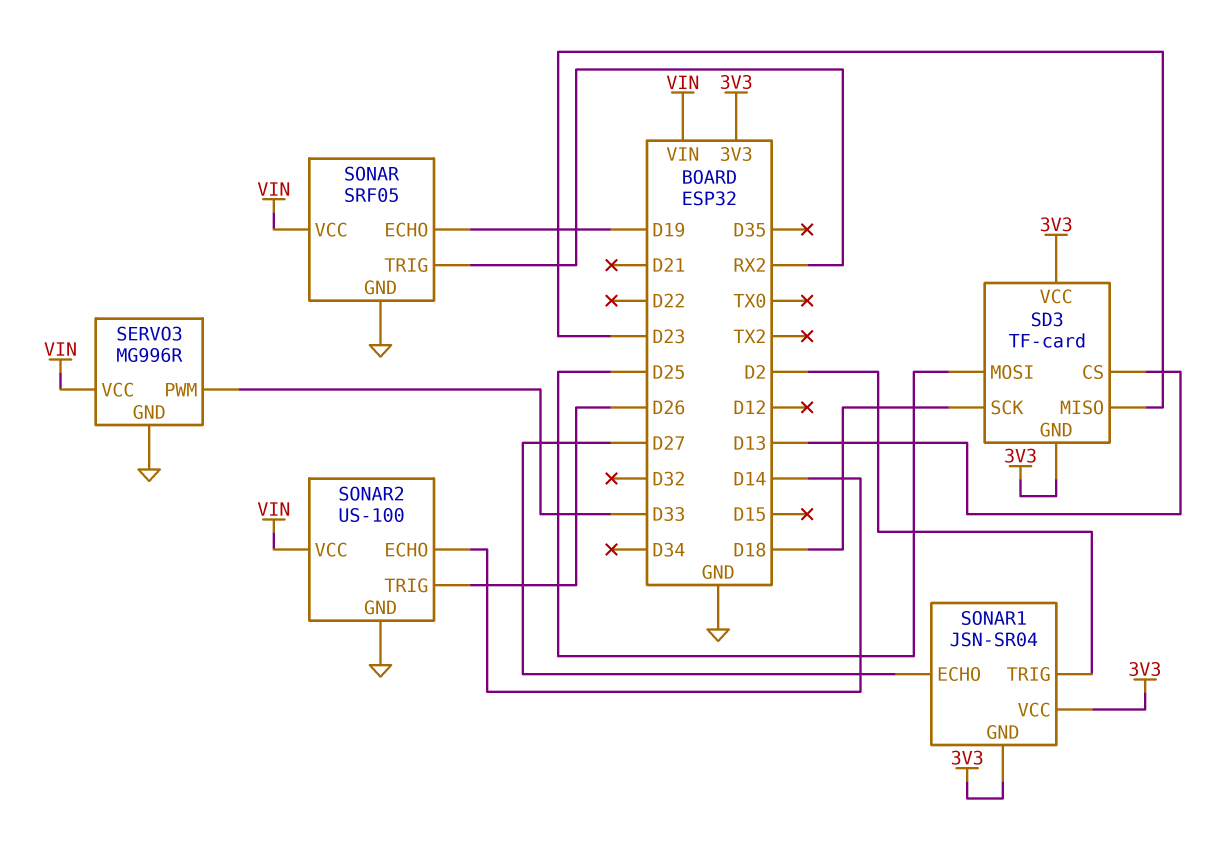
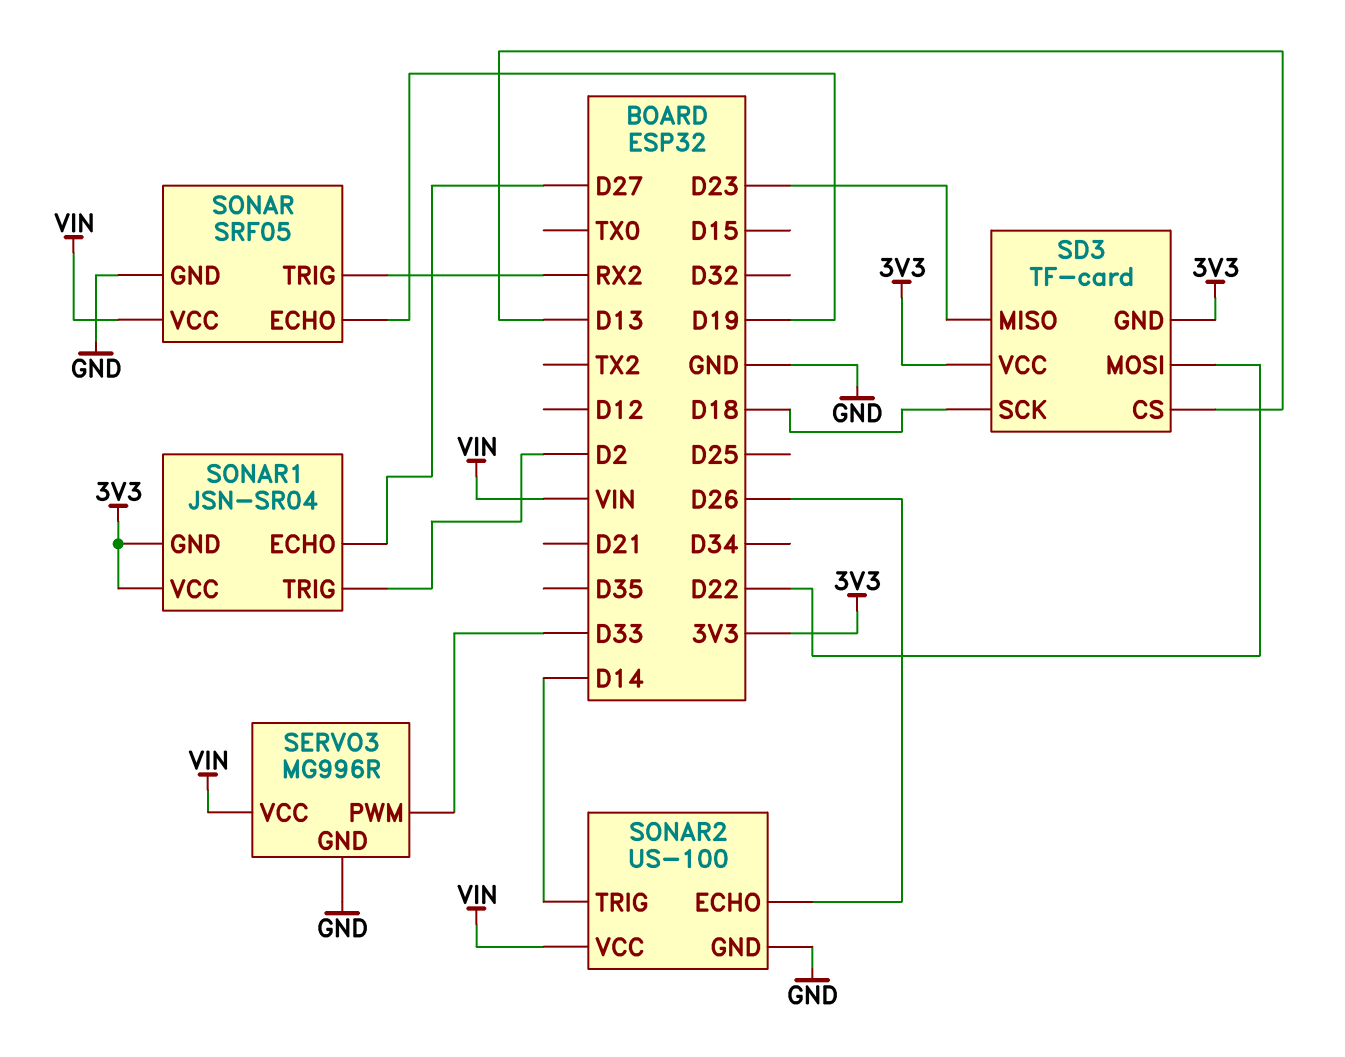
SD3 pin MOSI: D25 -> D22
SONAR2 pin ECHO: D14 -> D26
SONAR2 pin TRIG: D26 -> D14

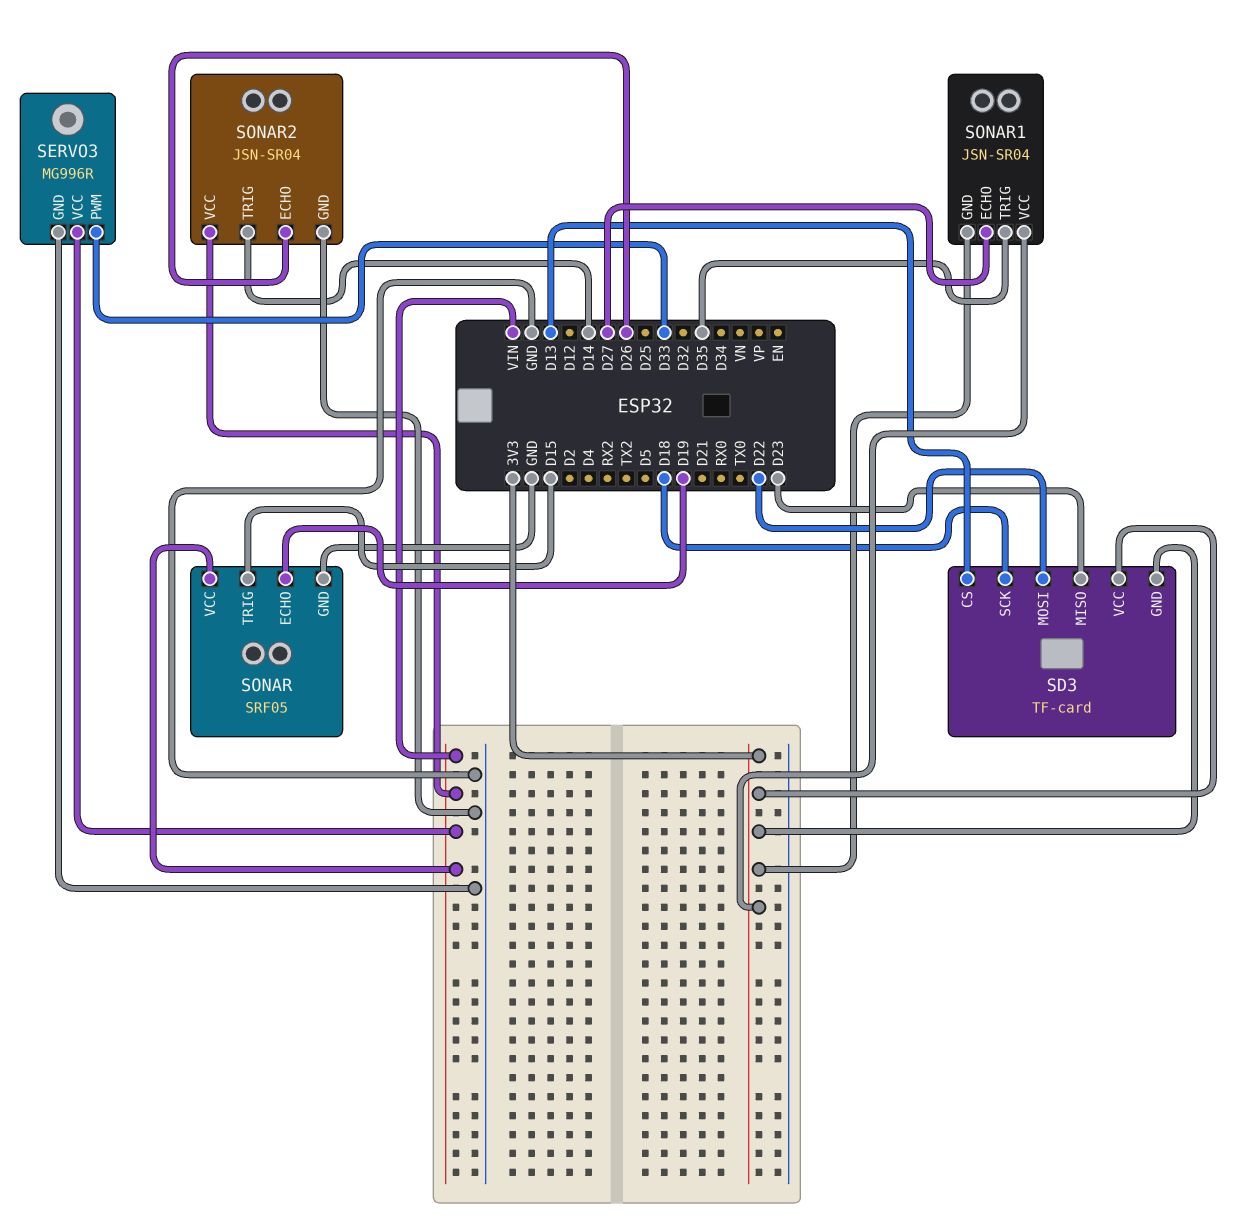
SONAR pin TRIG: RX2 -> D15
SONAR1 pin TRIG: D2 -> D35
SONAR2: US-100 -> JSN-SR04

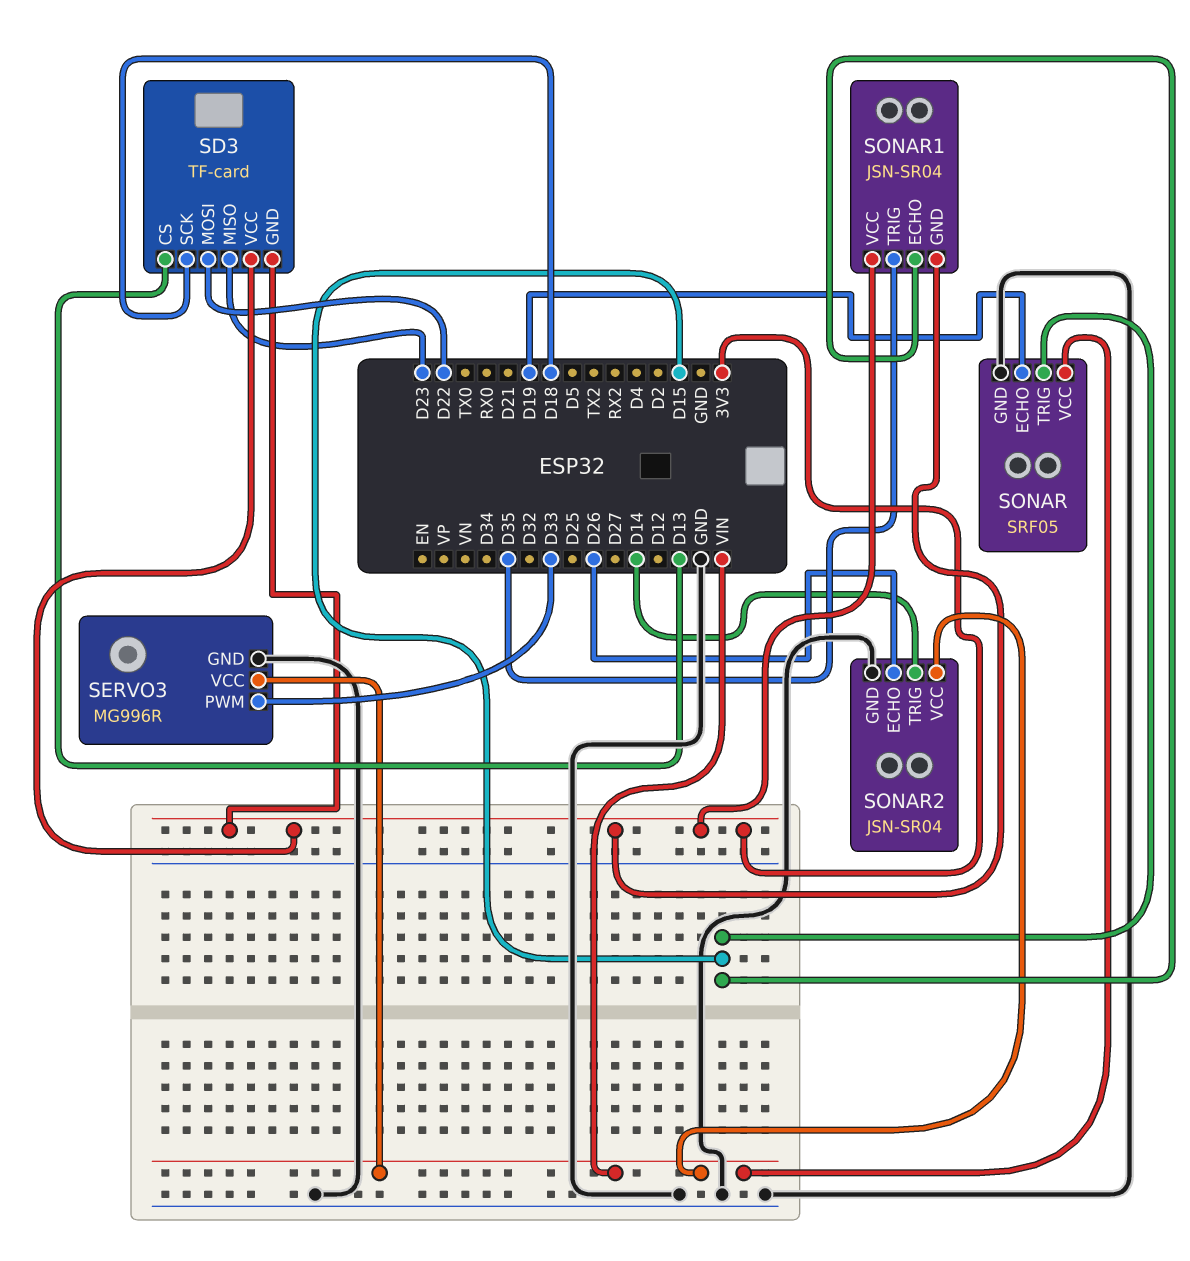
SONAR1 pin ECHO: D27 -> D15

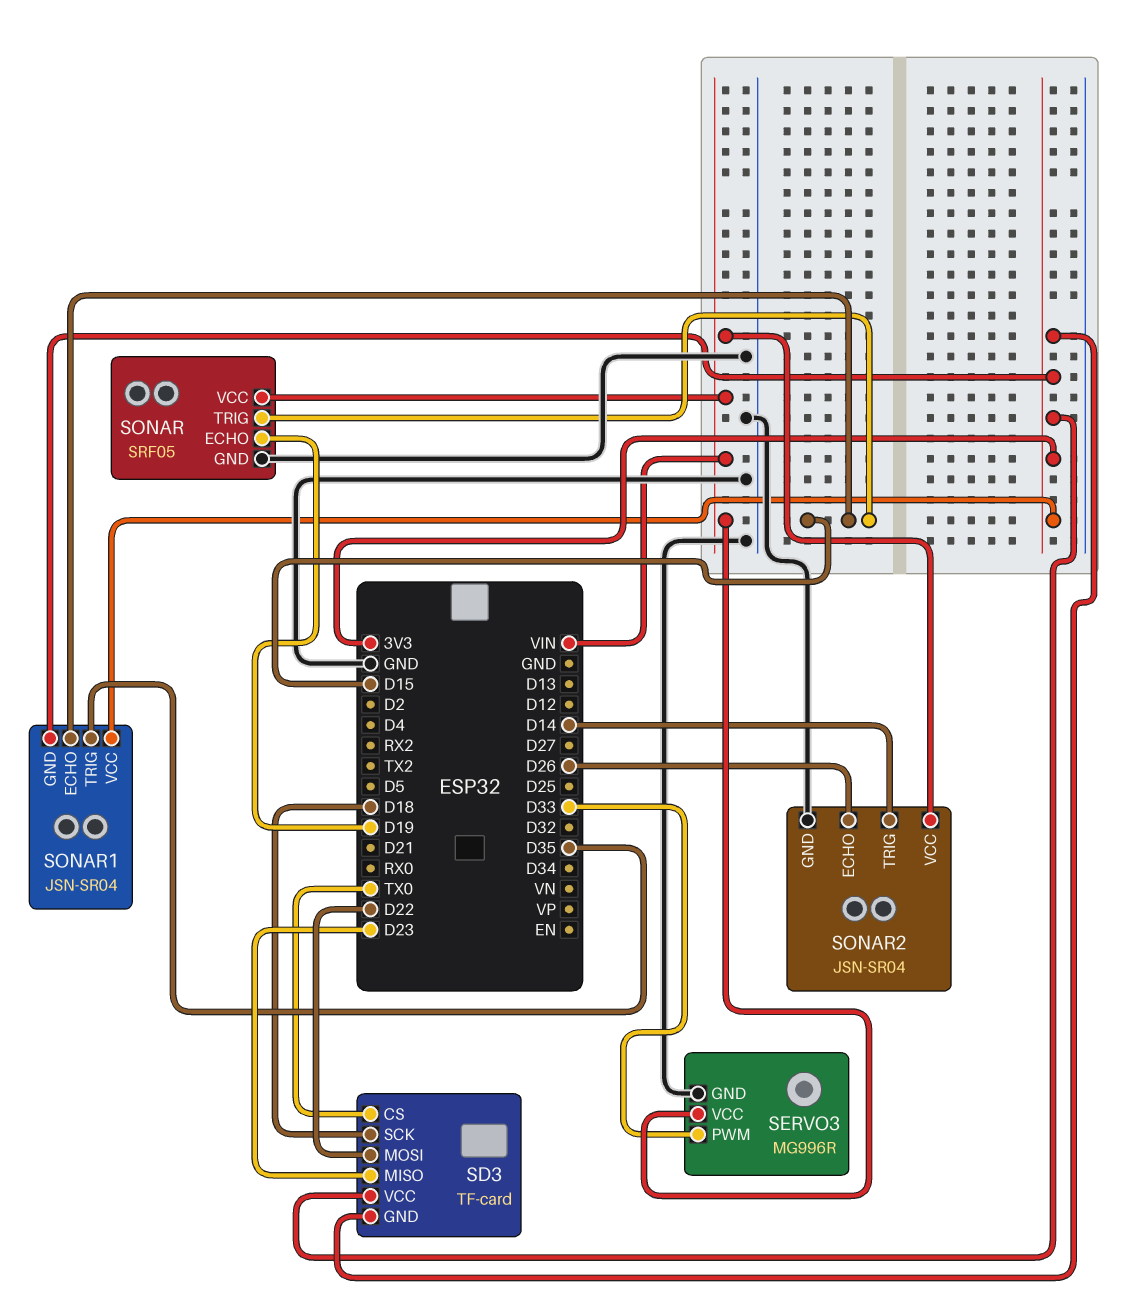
SD3 pin CS: D13 -> TX0

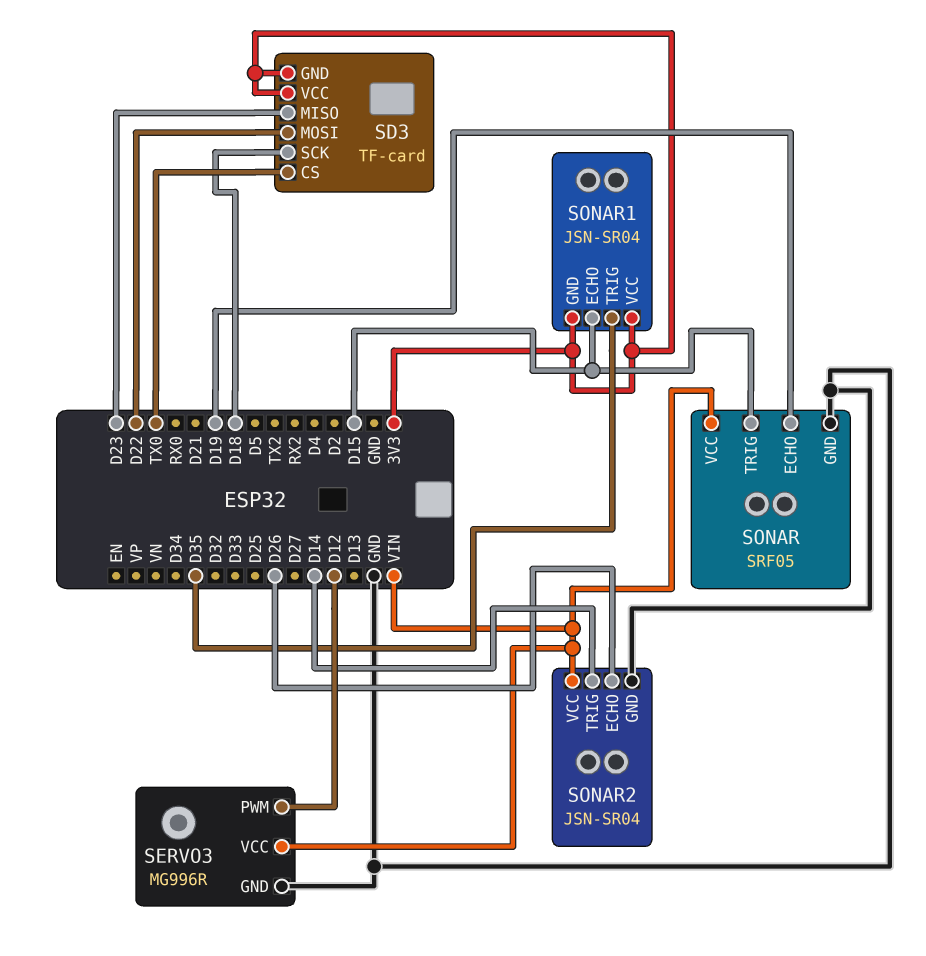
SERVO3 pin PWM: D33 -> D12

